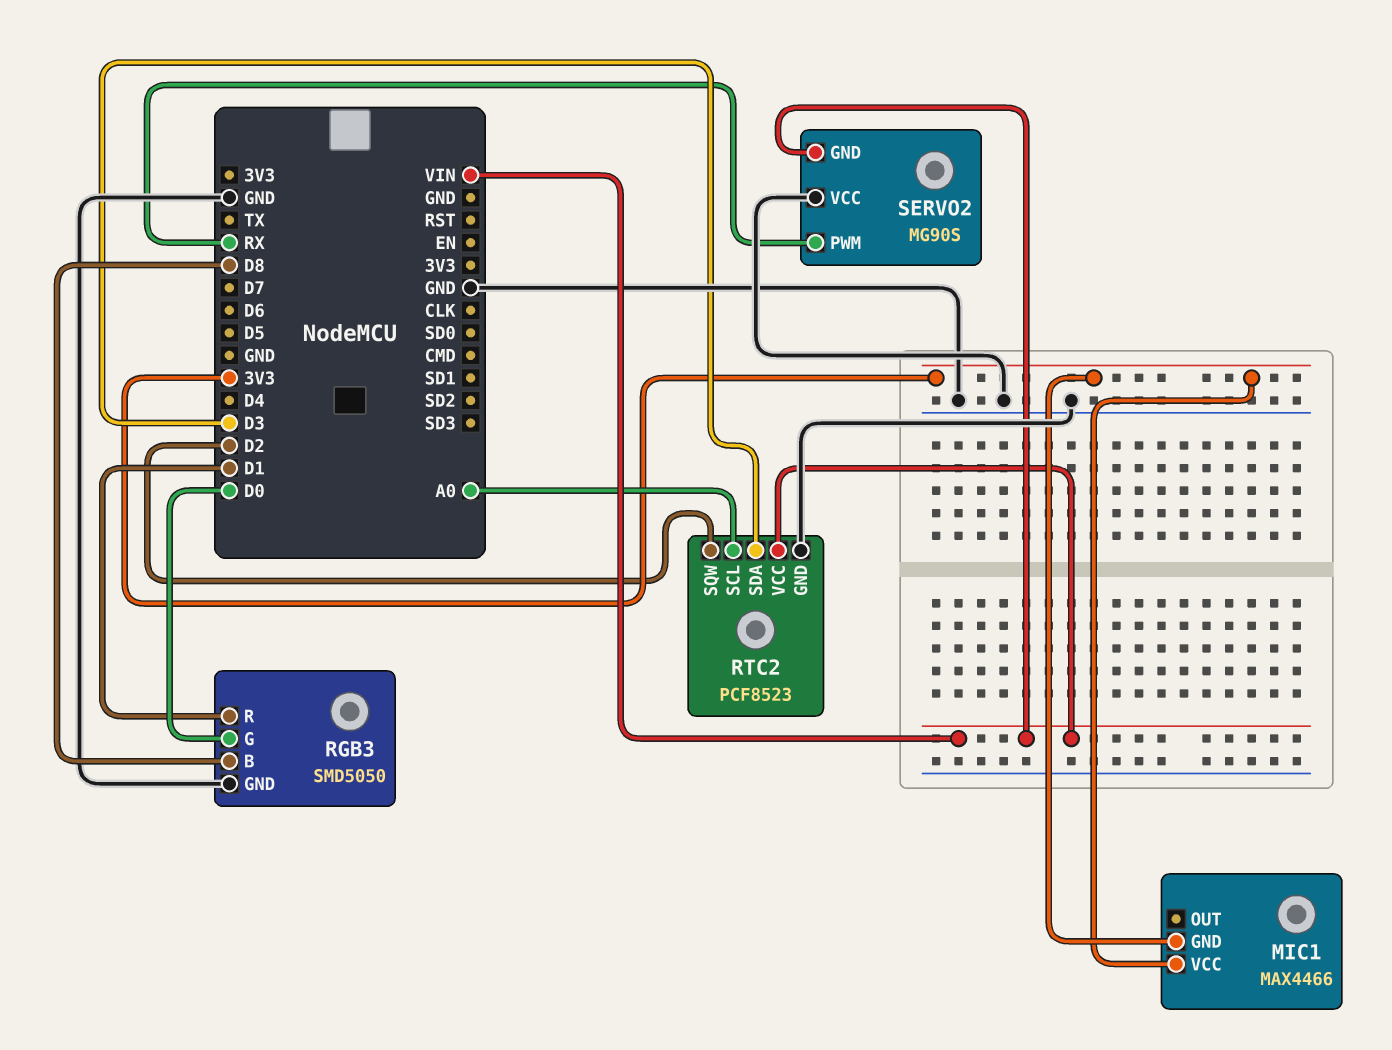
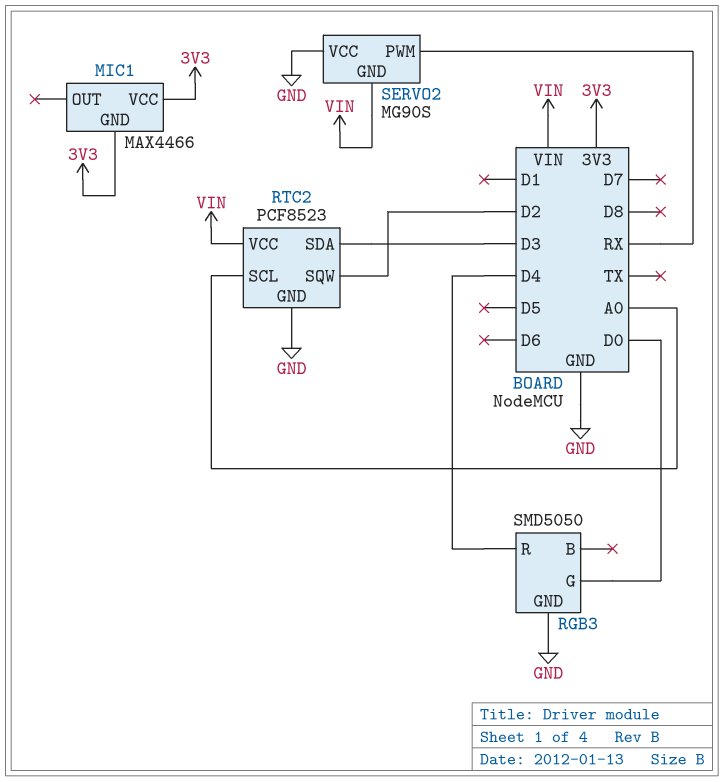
RGB3 pin B: D8 -> none
RGB3 pin R: D1 -> D4

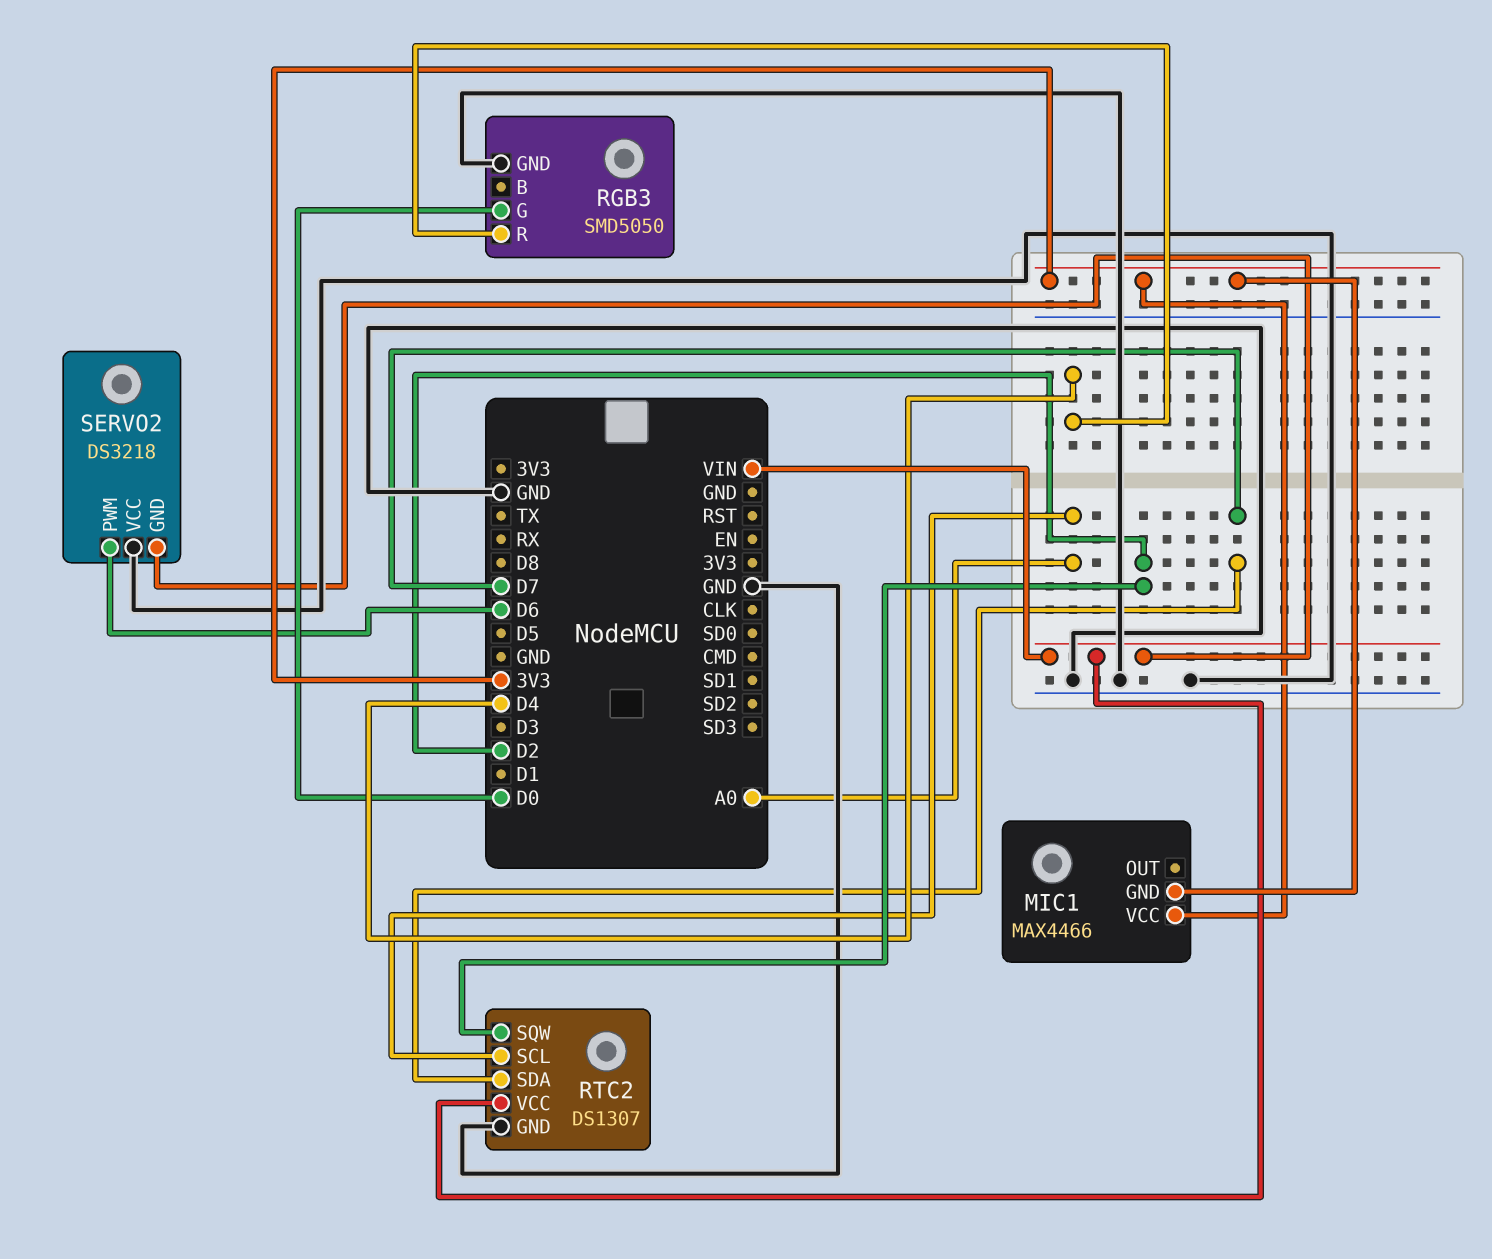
RTC2: PCF8523 -> DS1307
RTC2 pin SDA: D3 -> D7
SERVO2: MG90S -> DS3218
SERVO2 pin PWM: RX -> D6

